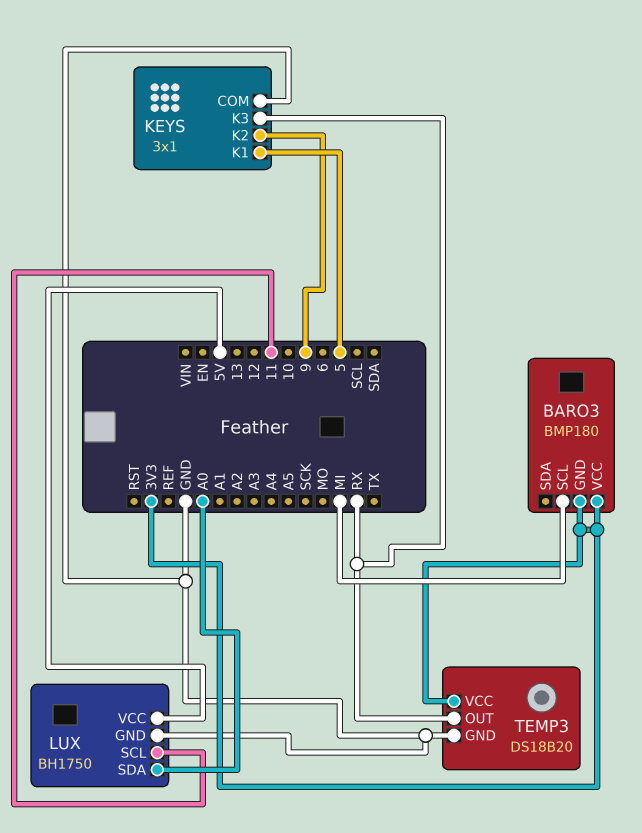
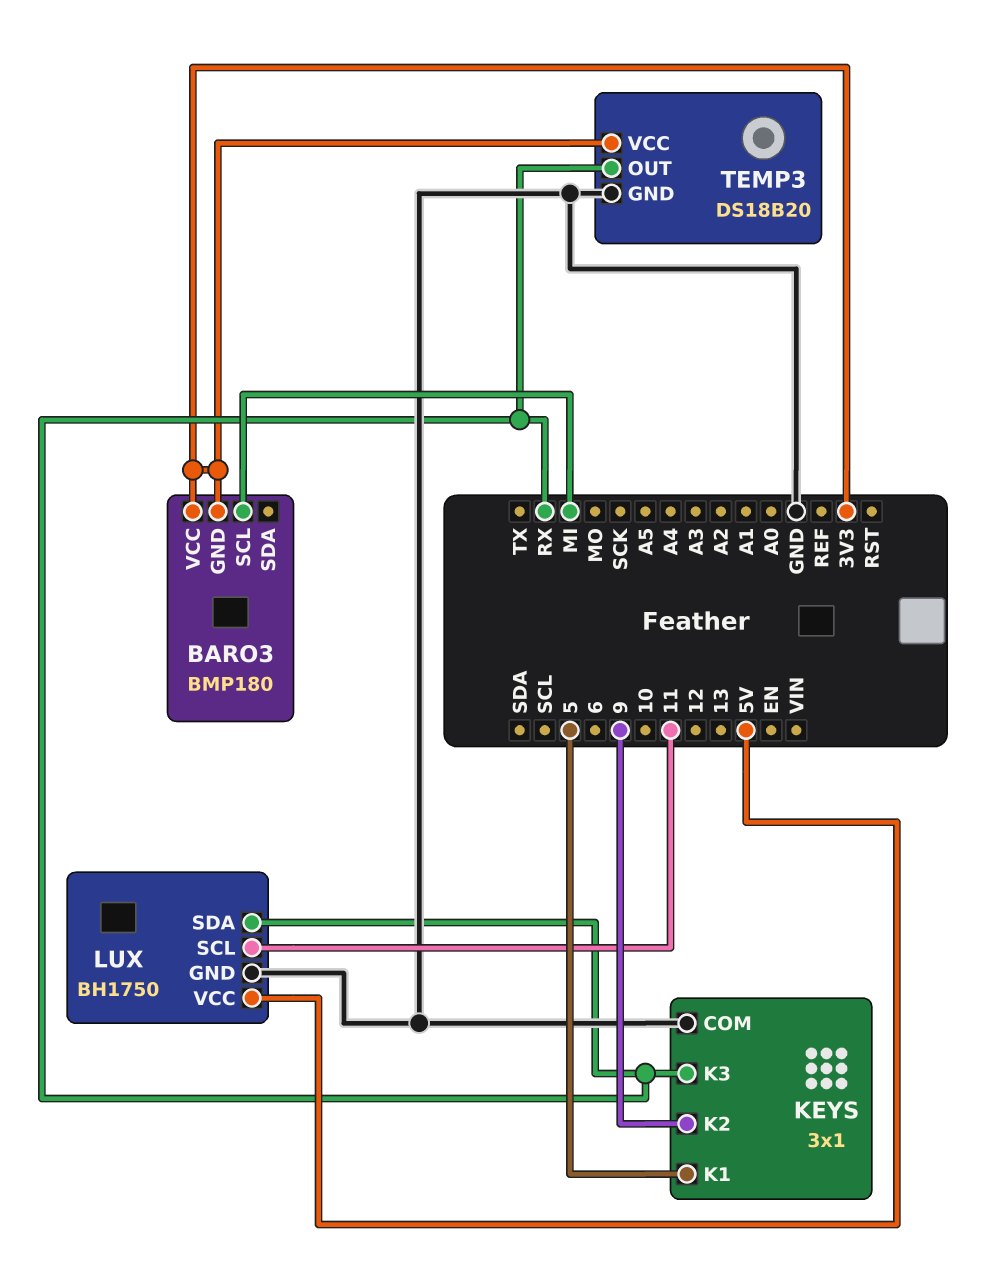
LUX pin SDA: A0 -> RX

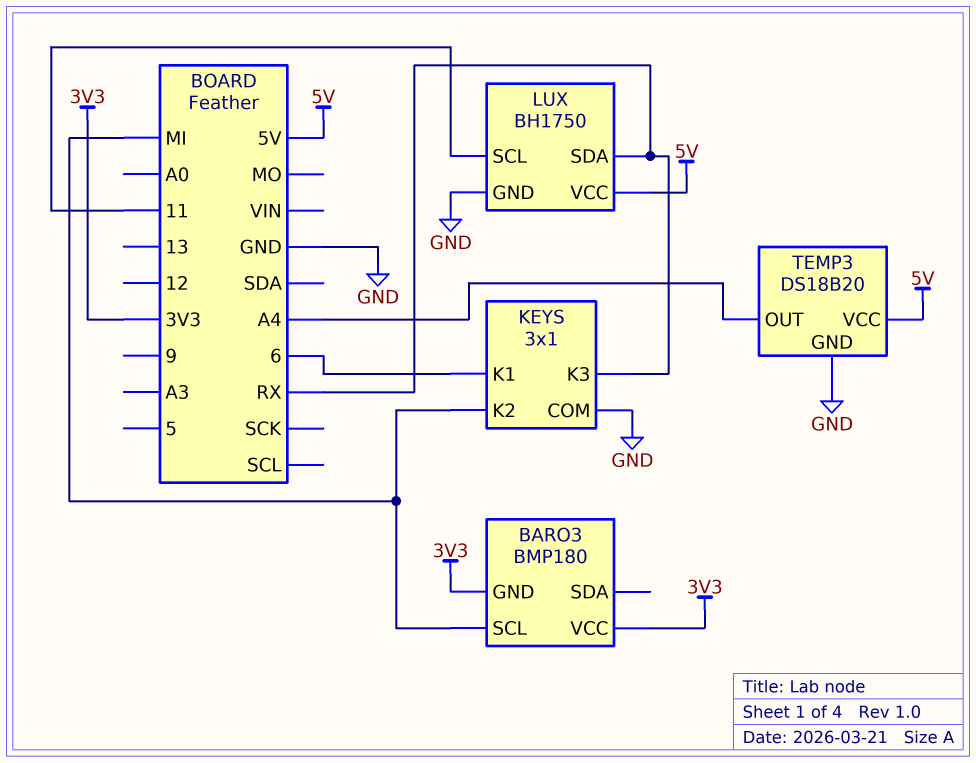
KEYS pin K1: 5 -> 6
KEYS pin K2: 9 -> MI
TEMP3 pin OUT: RX -> A4
TEMP3 pin VCC: 3V3 -> 5V

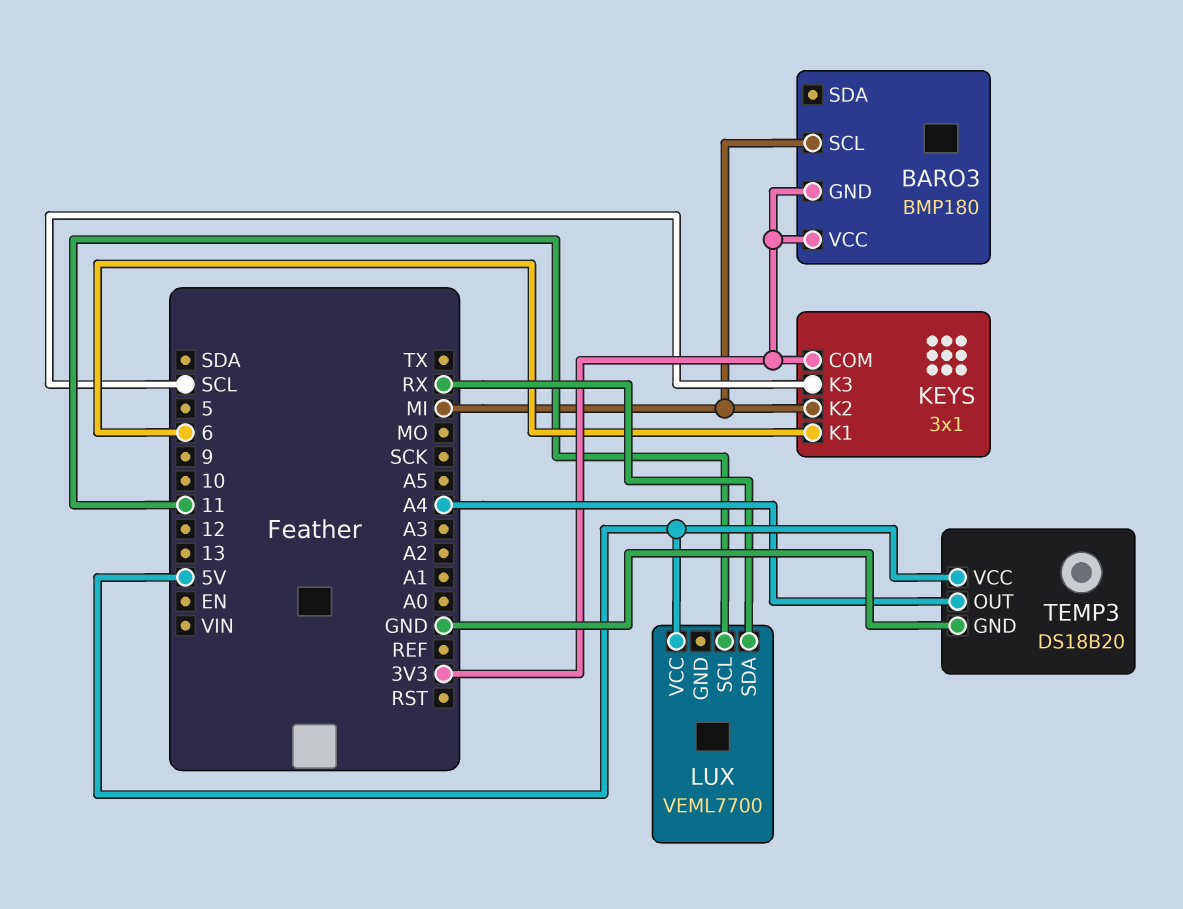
KEYS pin COM: GND -> 3V3
KEYS pin K3: RX -> SCL
LUX: BH1750 -> VEML7700
LUX pin GND: GND -> none

